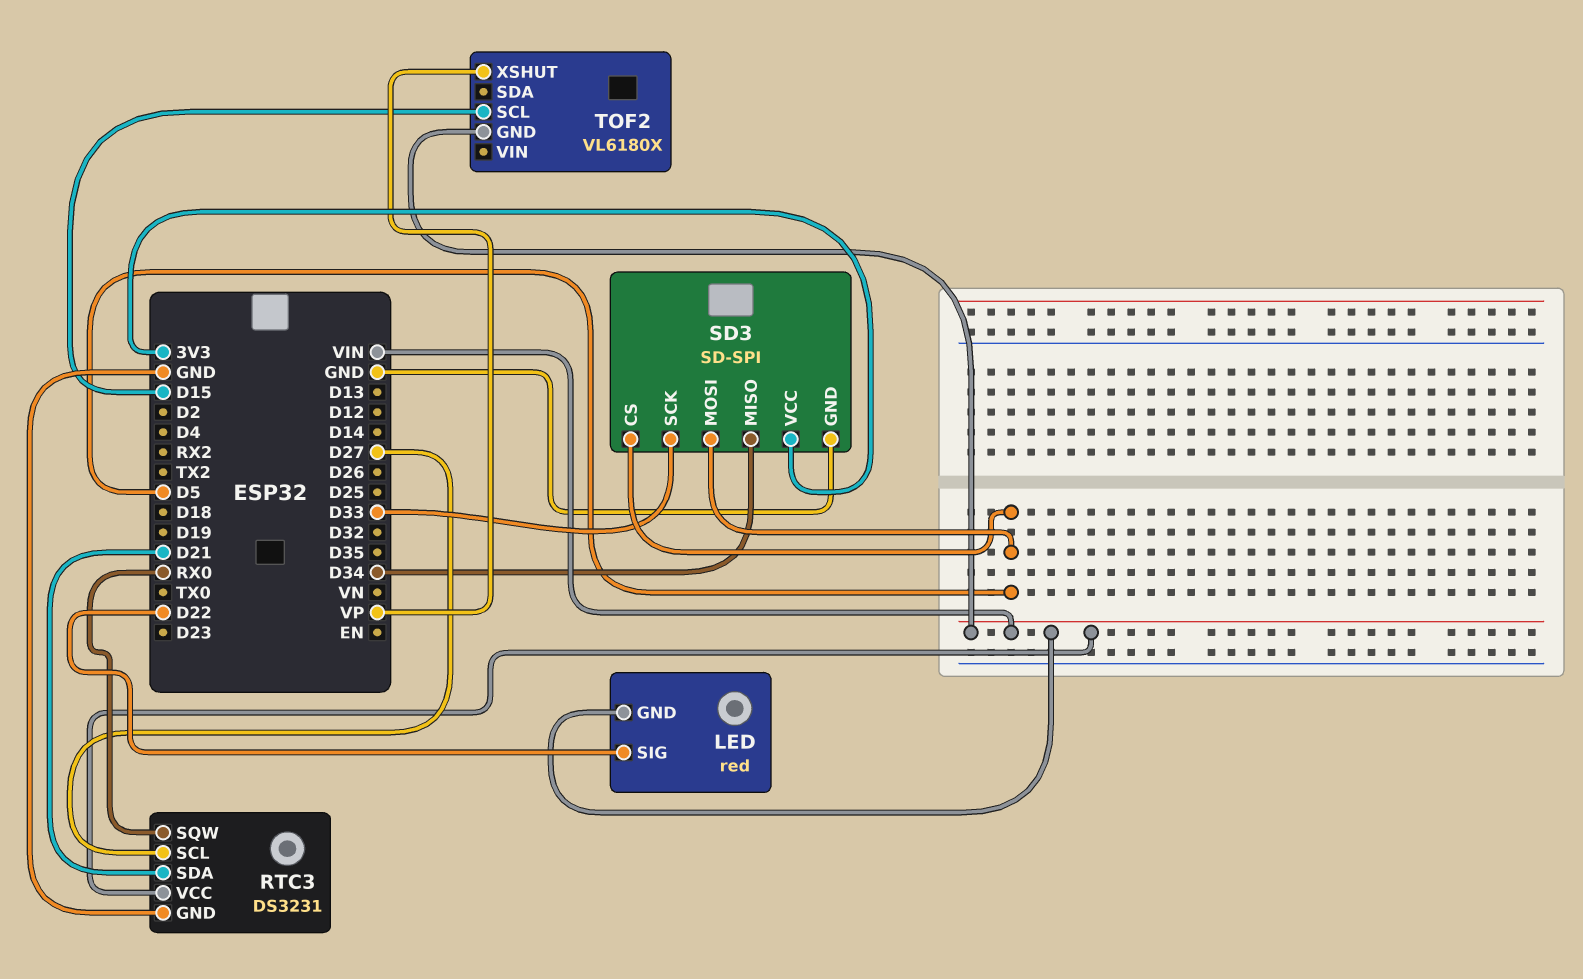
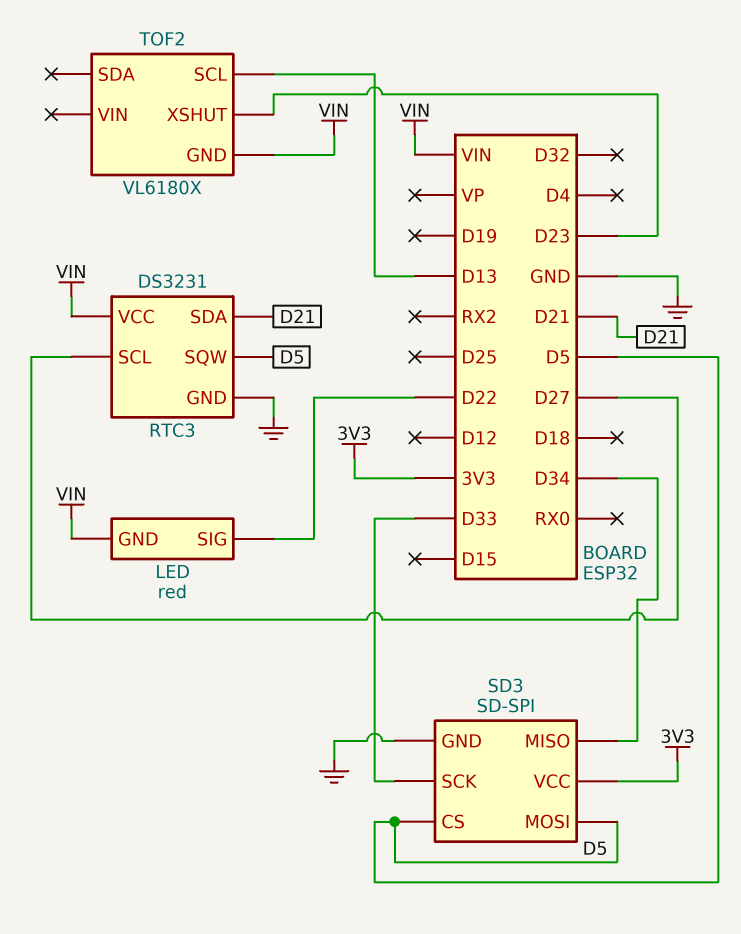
RTC3 pin SQW: RX0 -> D5
TOF2 pin SCL: D15 -> D13
TOF2 pin XSHUT: VP -> D23

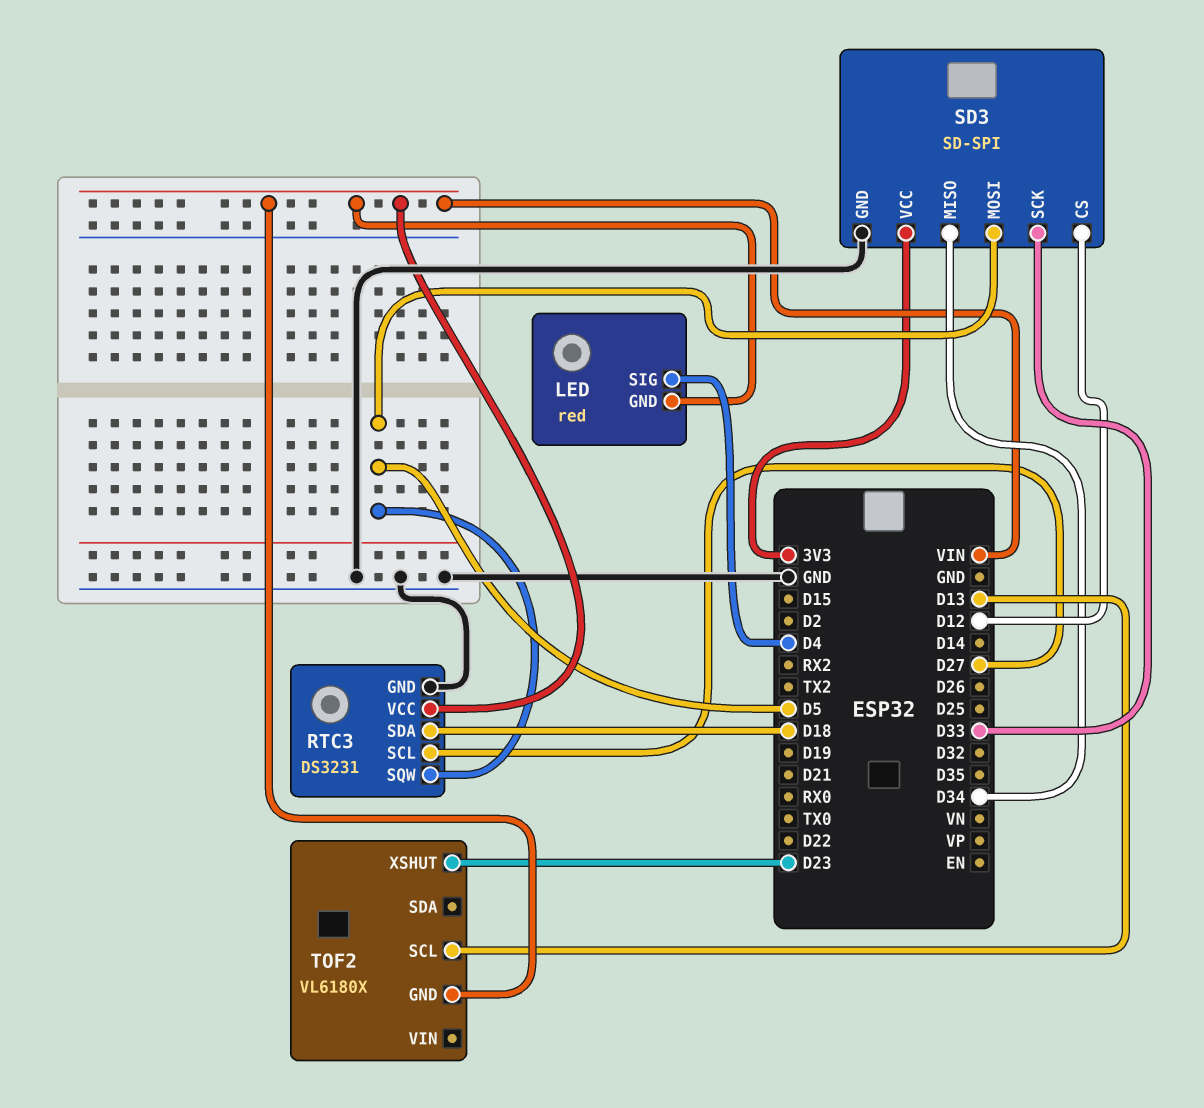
LED pin SIG: D22 -> D4
RTC3 pin SDA: D21 -> D18
SD3 pin CS: D5 -> D12

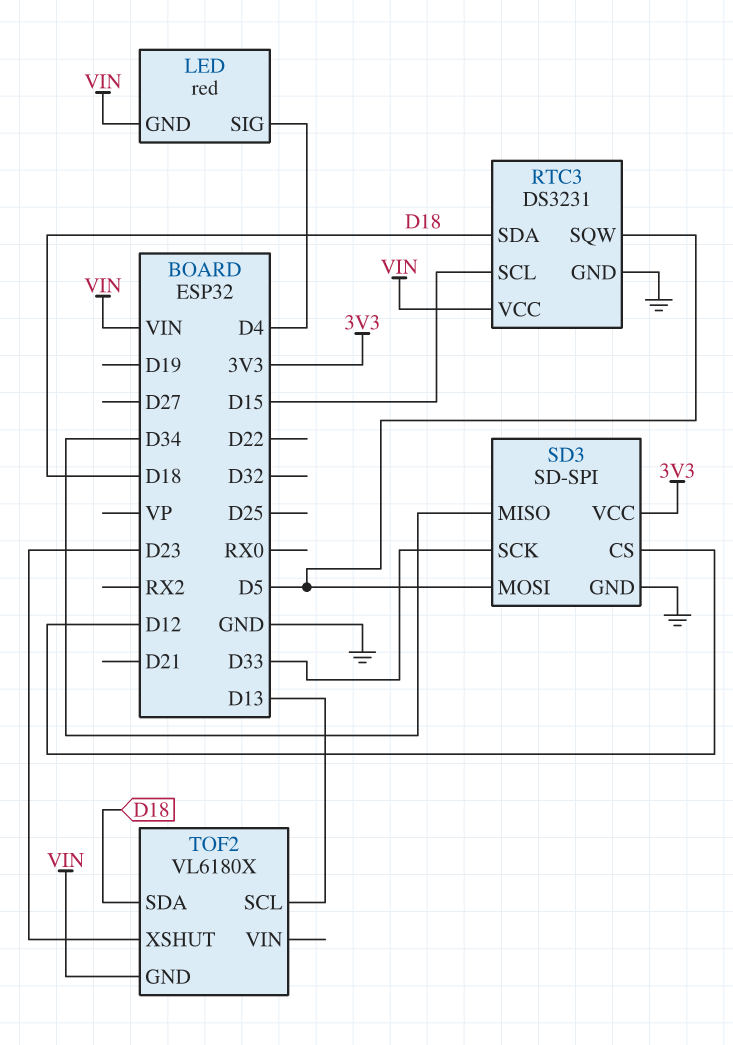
RTC3 pin SCL: D27 -> D15
TOF2 pin SDA: none -> D18

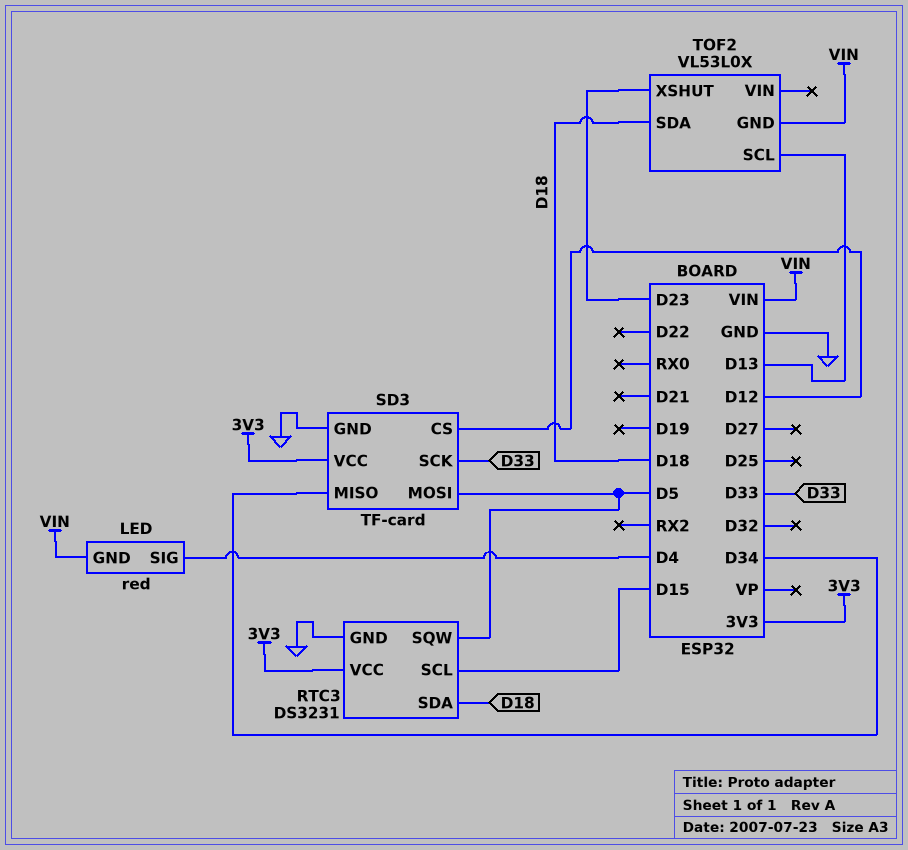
RTC3 pin VCC: VIN -> 3V3
SD3: SD-SPI -> TF-card
TOF2: VL6180X -> VL53L0X

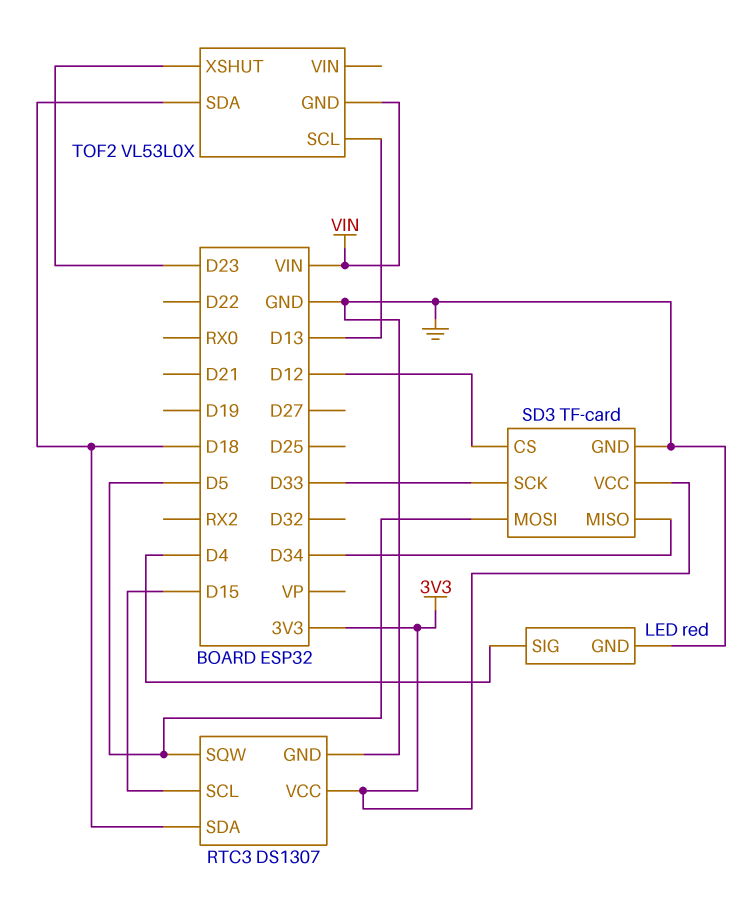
LED pin GND: VIN -> GND
RTC3: DS3231 -> DS1307

